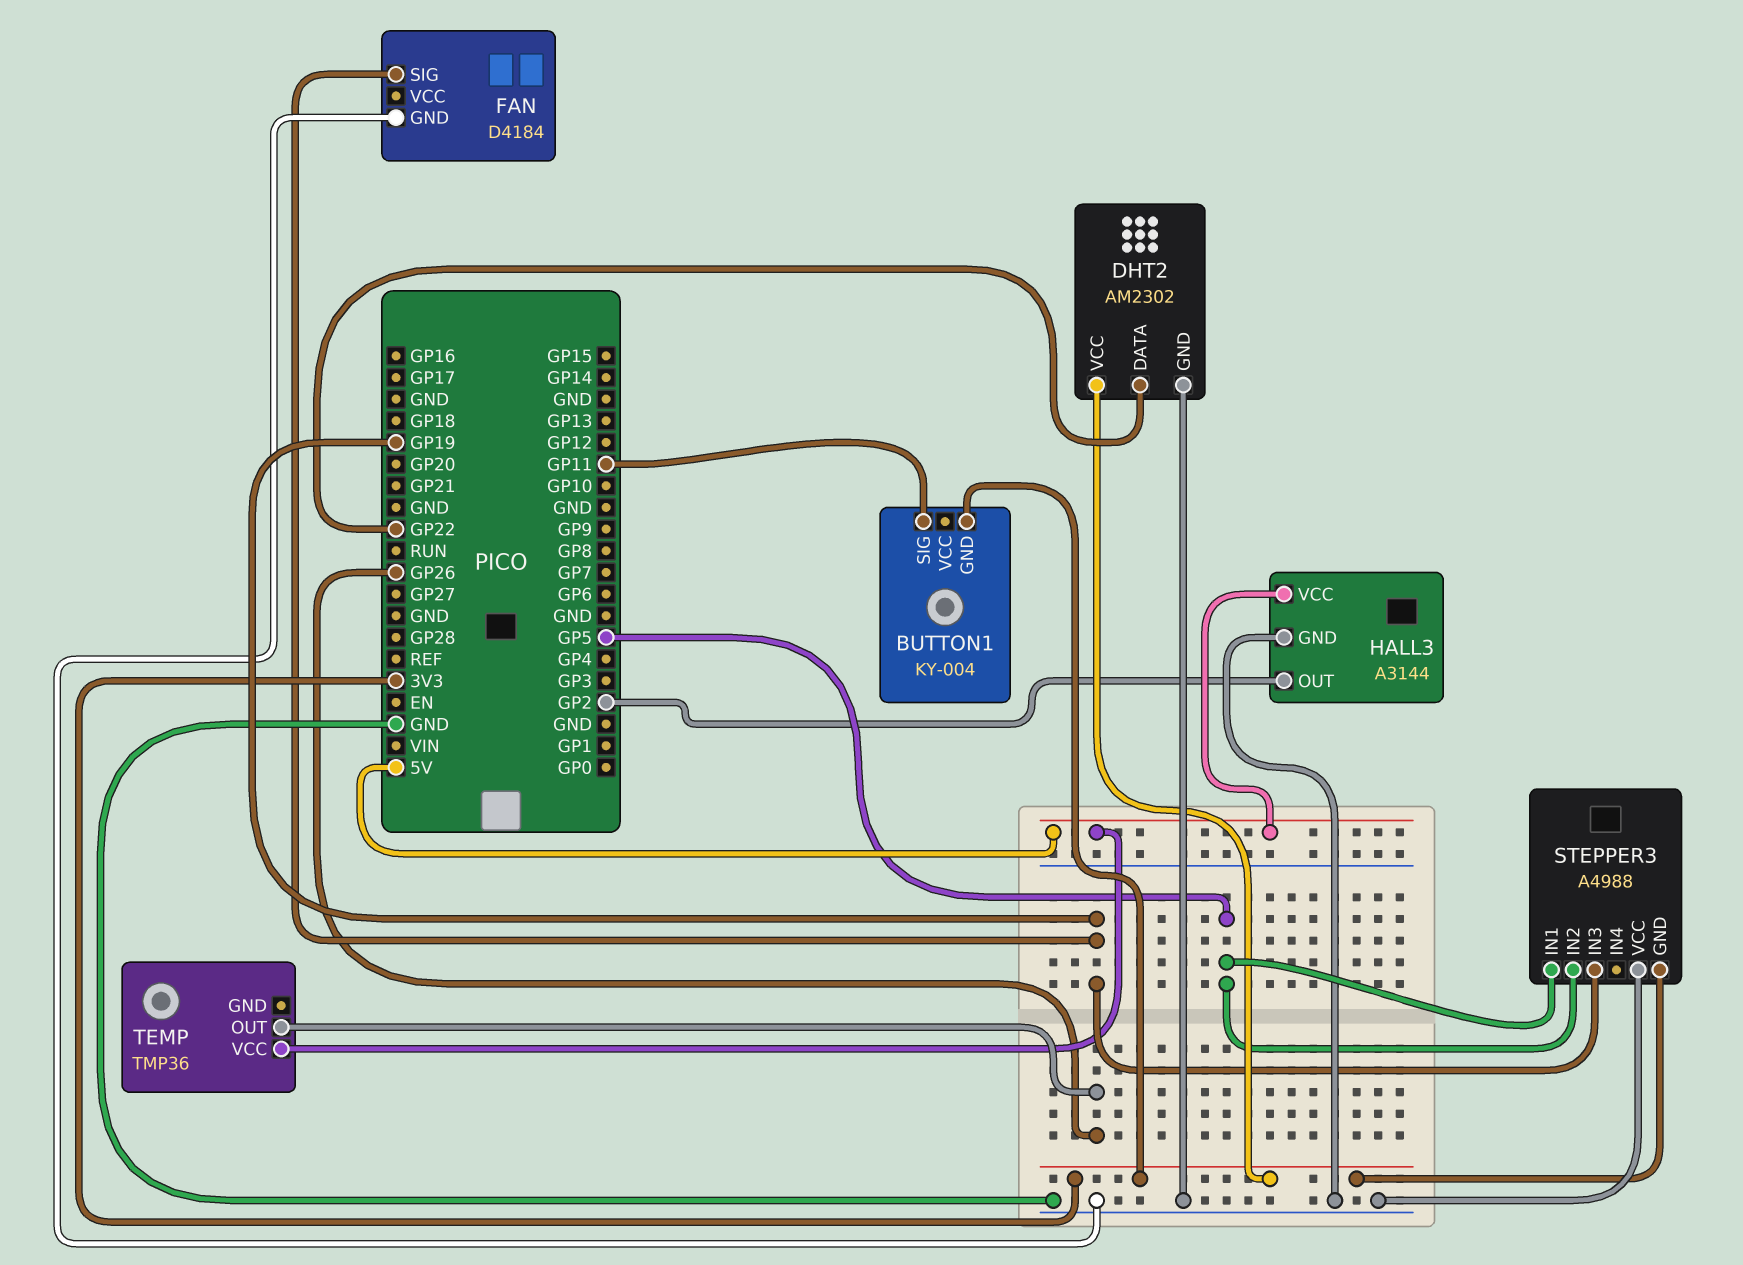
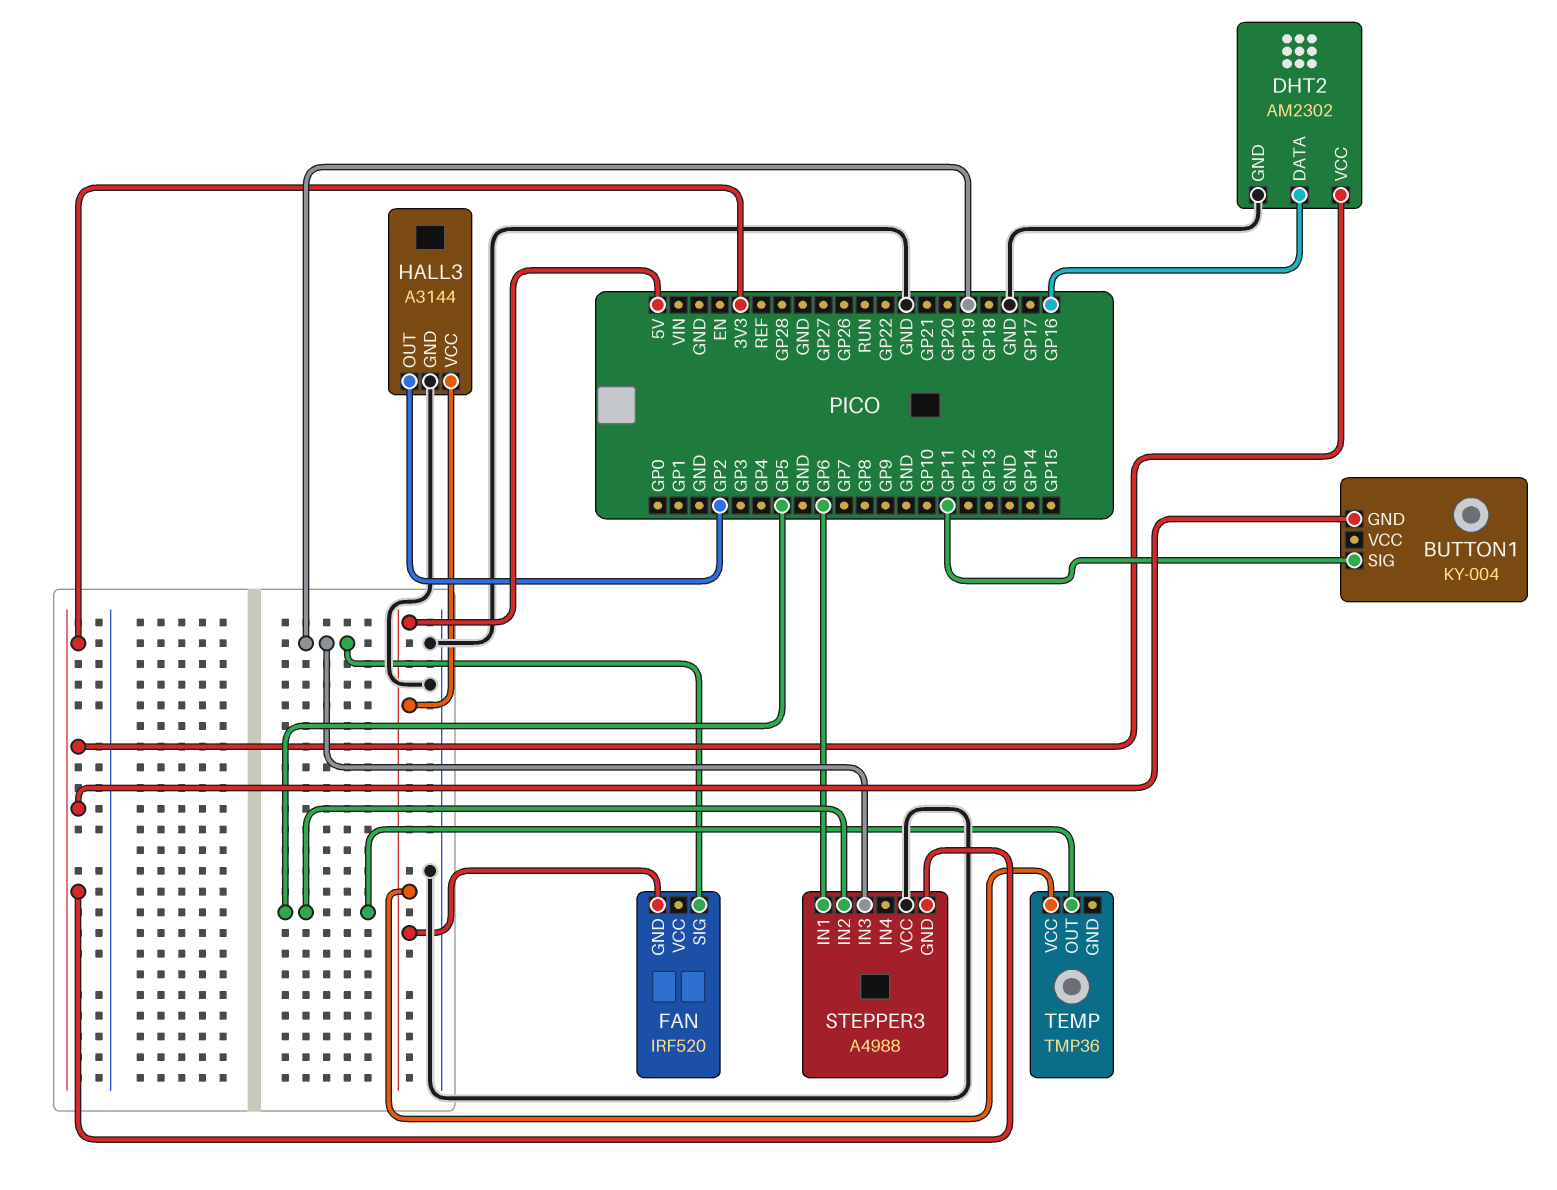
DHT2 pin DATA: GP22 -> GP16
FAN: D4184 -> IRF520
FAN pin GND: GND -> 5V
STEPPER3 pin IN1: GP5 -> GP6
TEMP pin OUT: GP26 -> GP5

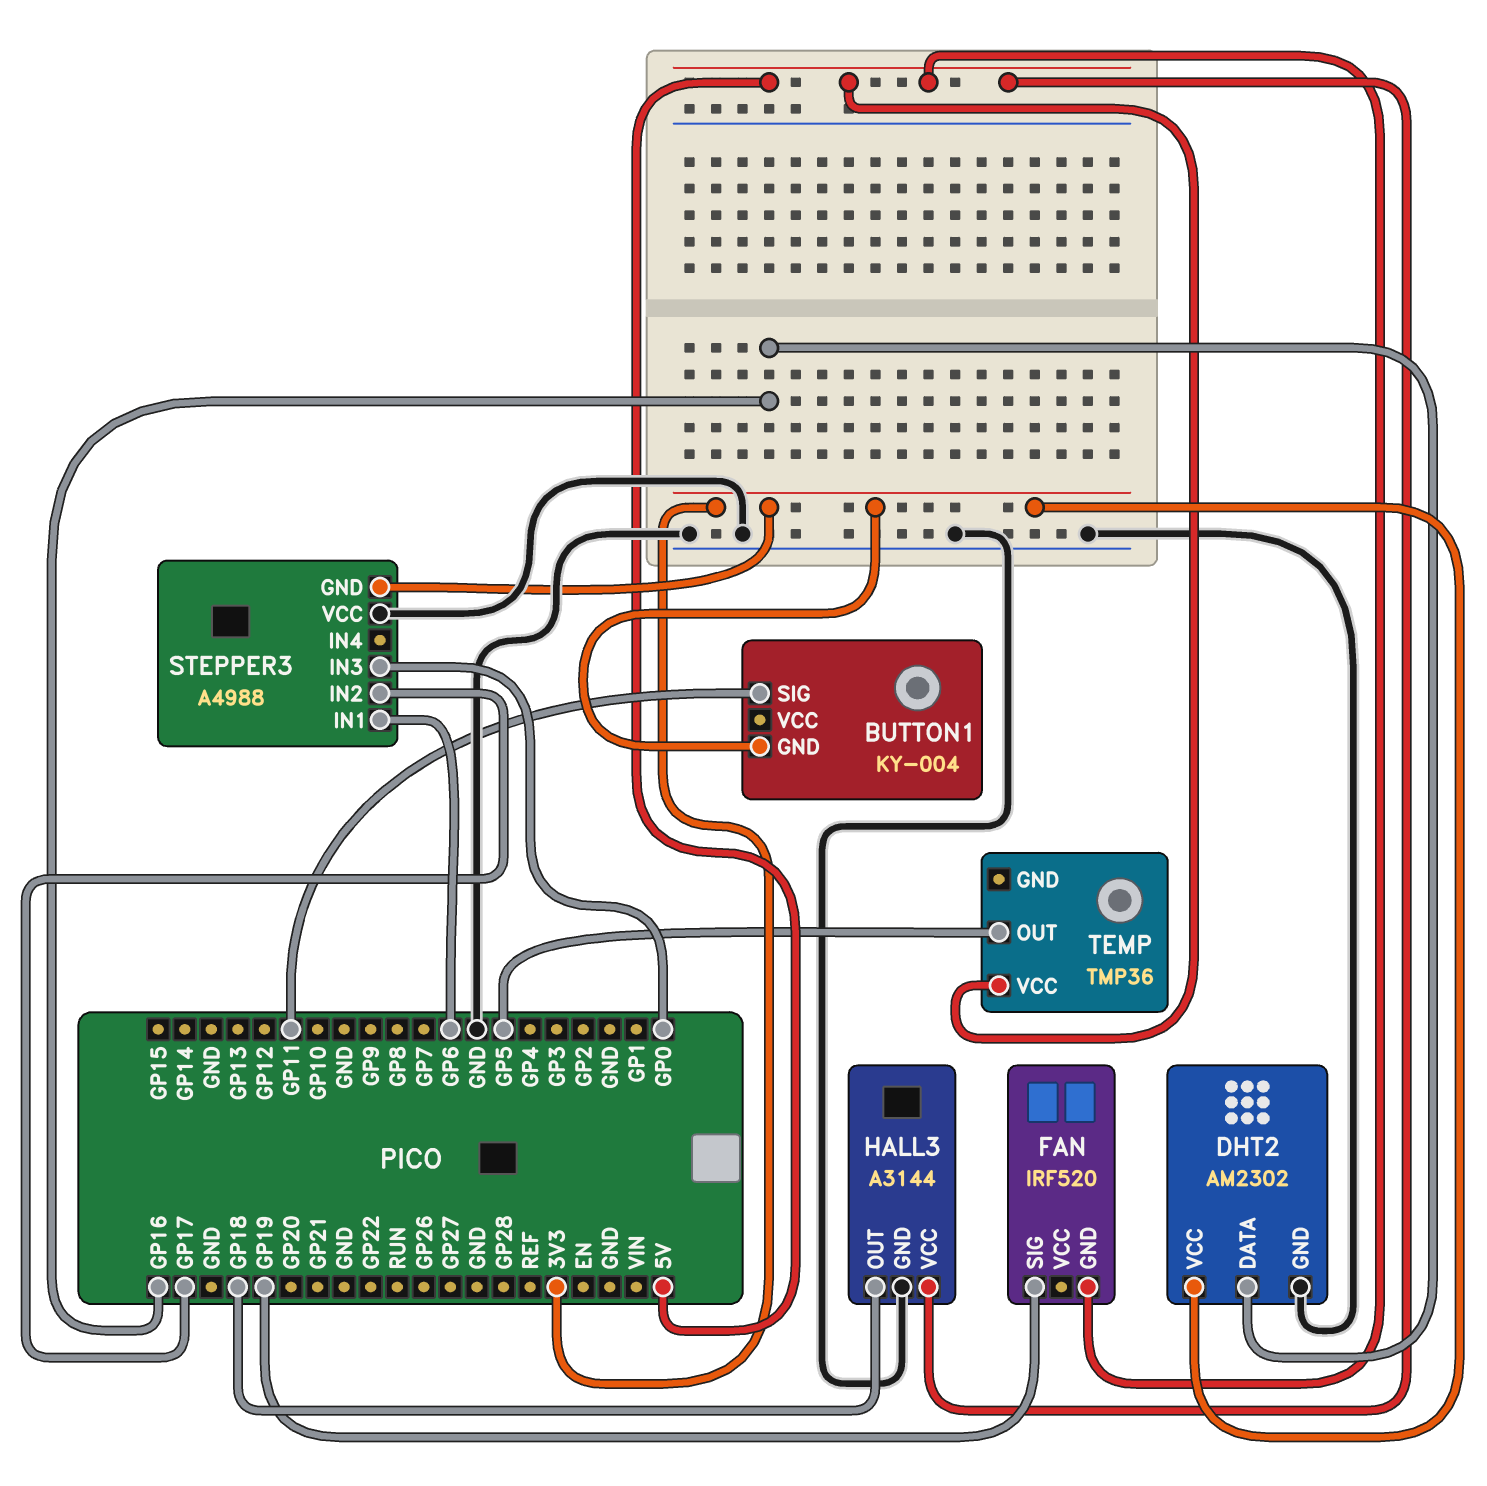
HALL3 pin OUT: GP2 -> GP18
STEPPER3 pin IN2: GP5 -> GP17
STEPPER3 pin IN3: GP19 -> GP0

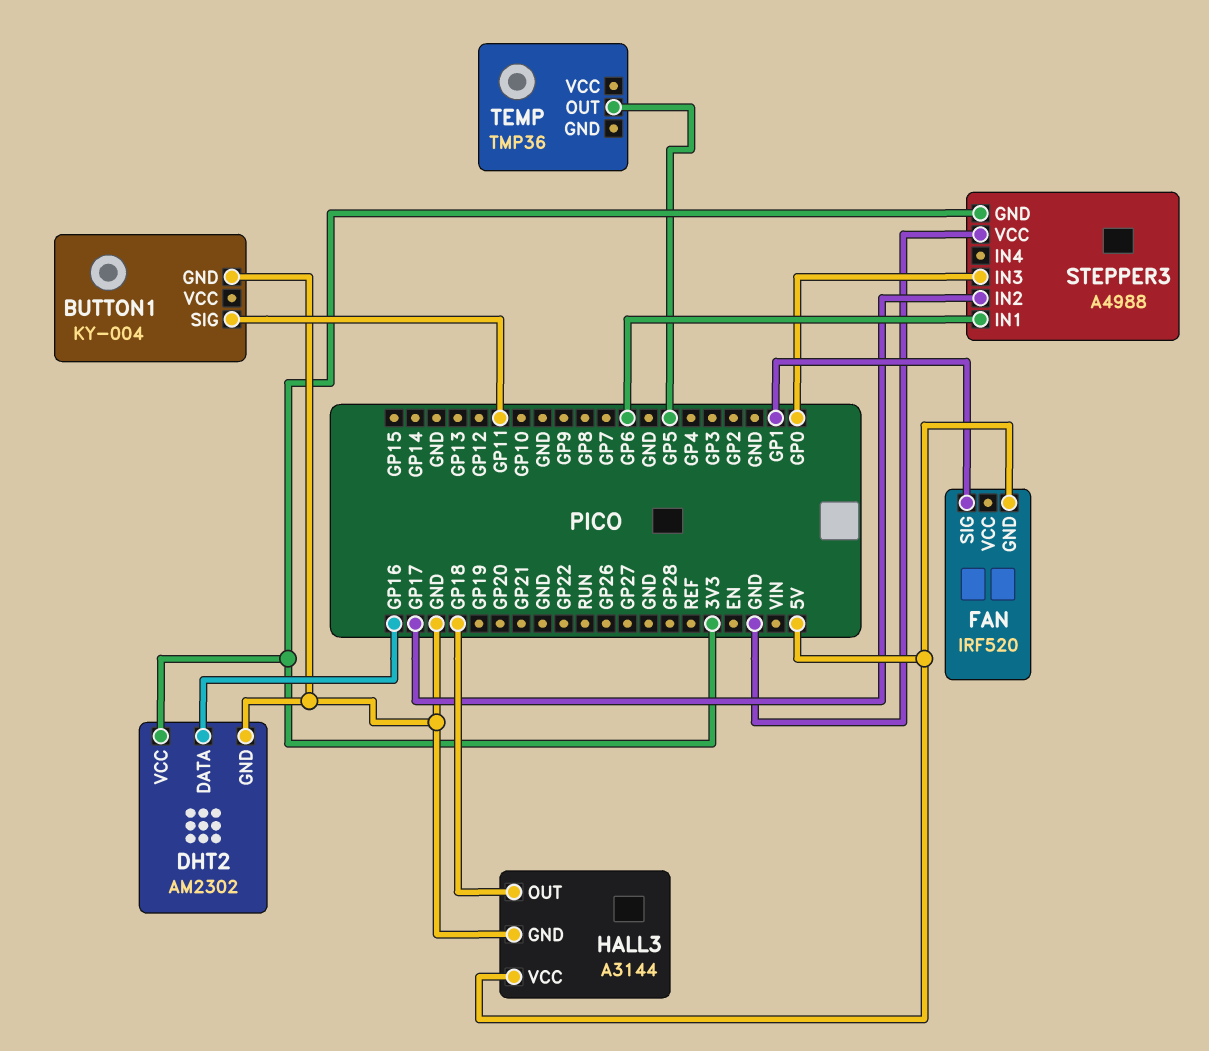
BUTTON1 pin GND: 3V3 -> GND
FAN pin SIG: GP19 -> GP1
TEMP pin VCC: 5V -> none

